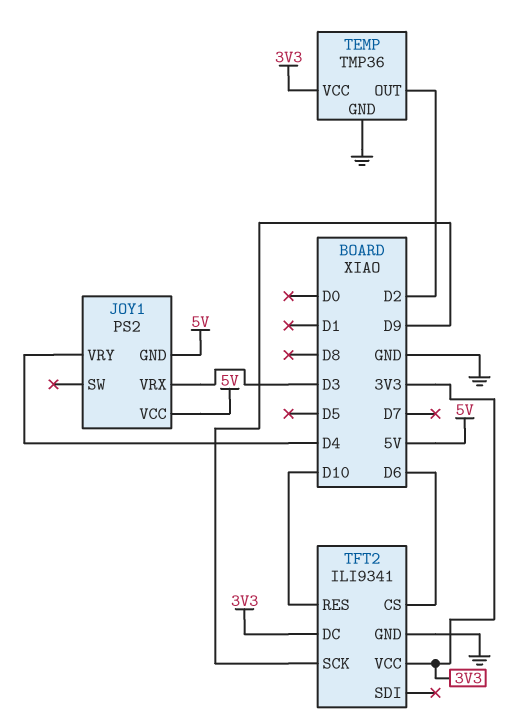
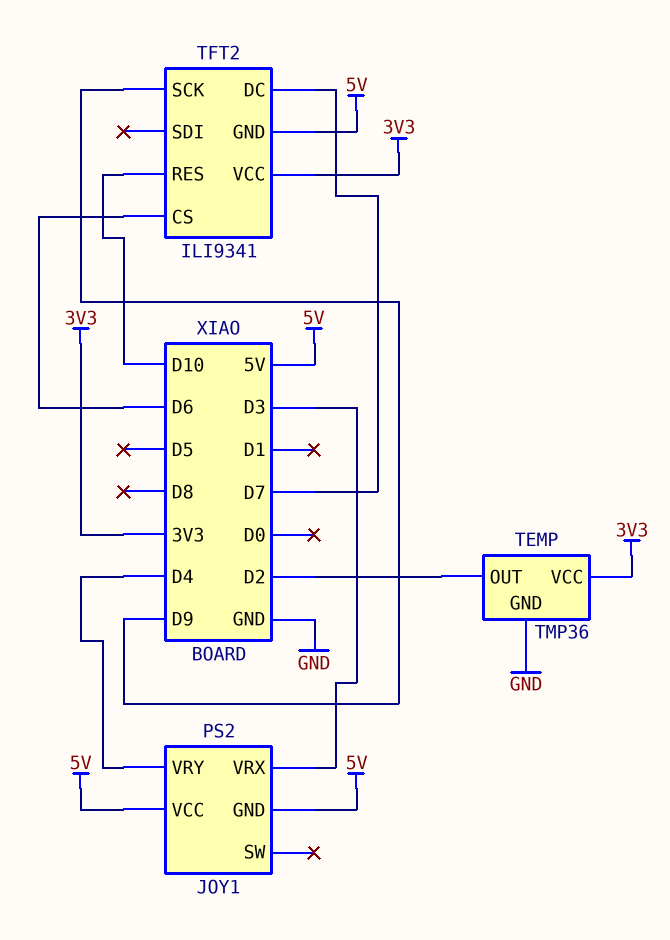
TFT2 pin DC: 3V3 -> D7
TFT2 pin GND: GND -> 5V

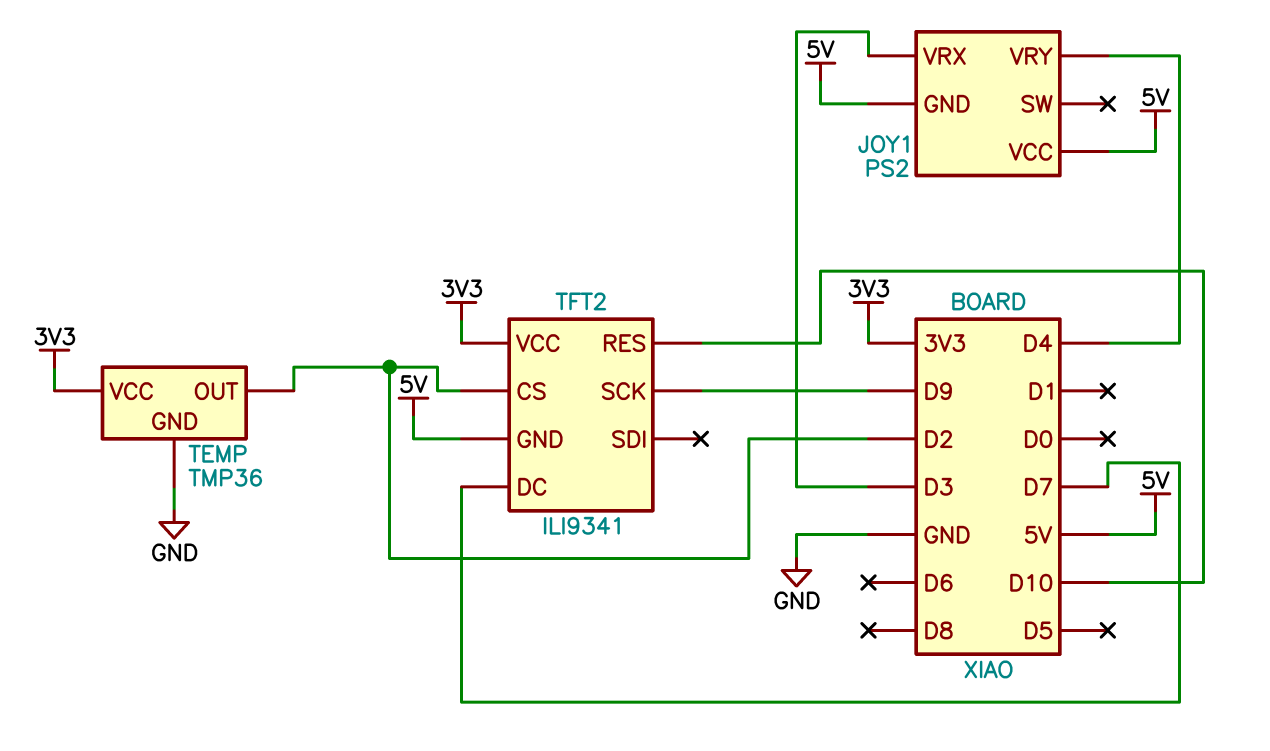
TFT2 pin CS: D6 -> D2

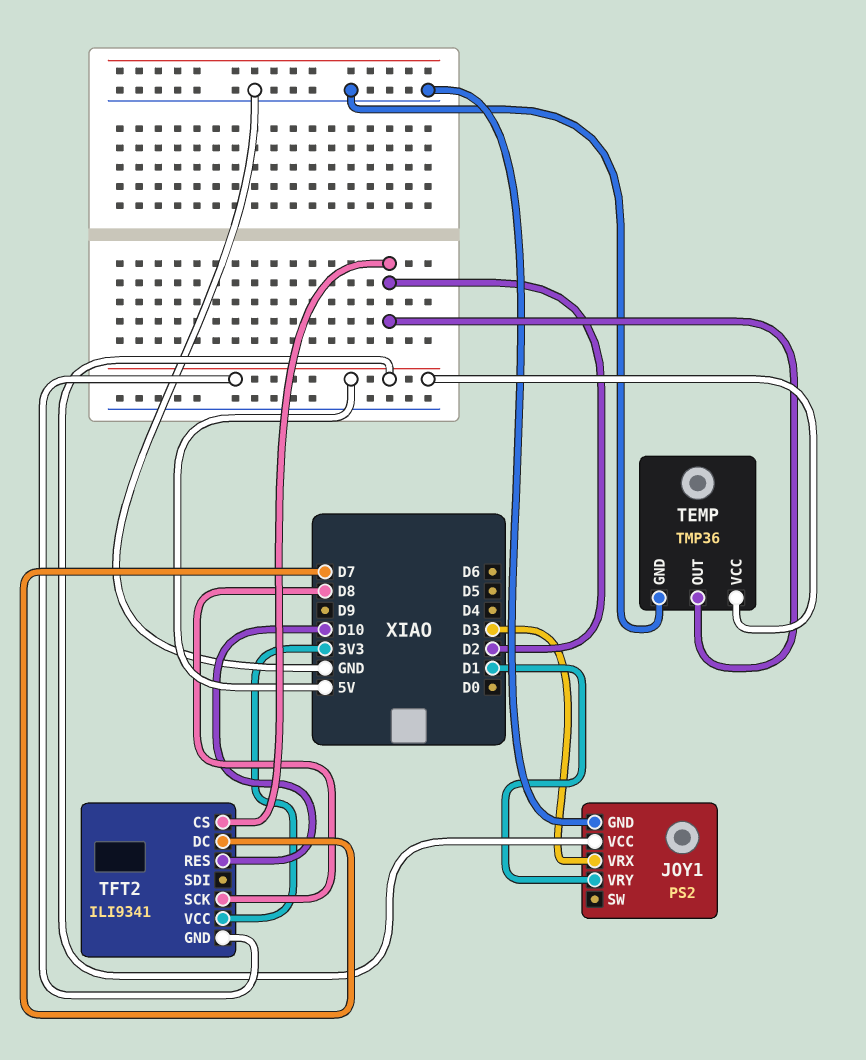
JOY1 pin GND: 5V -> GND
JOY1 pin VRY: D4 -> D1
TEMP pin VCC: 3V3 -> 5V
TFT2 pin SCK: D9 -> D8

